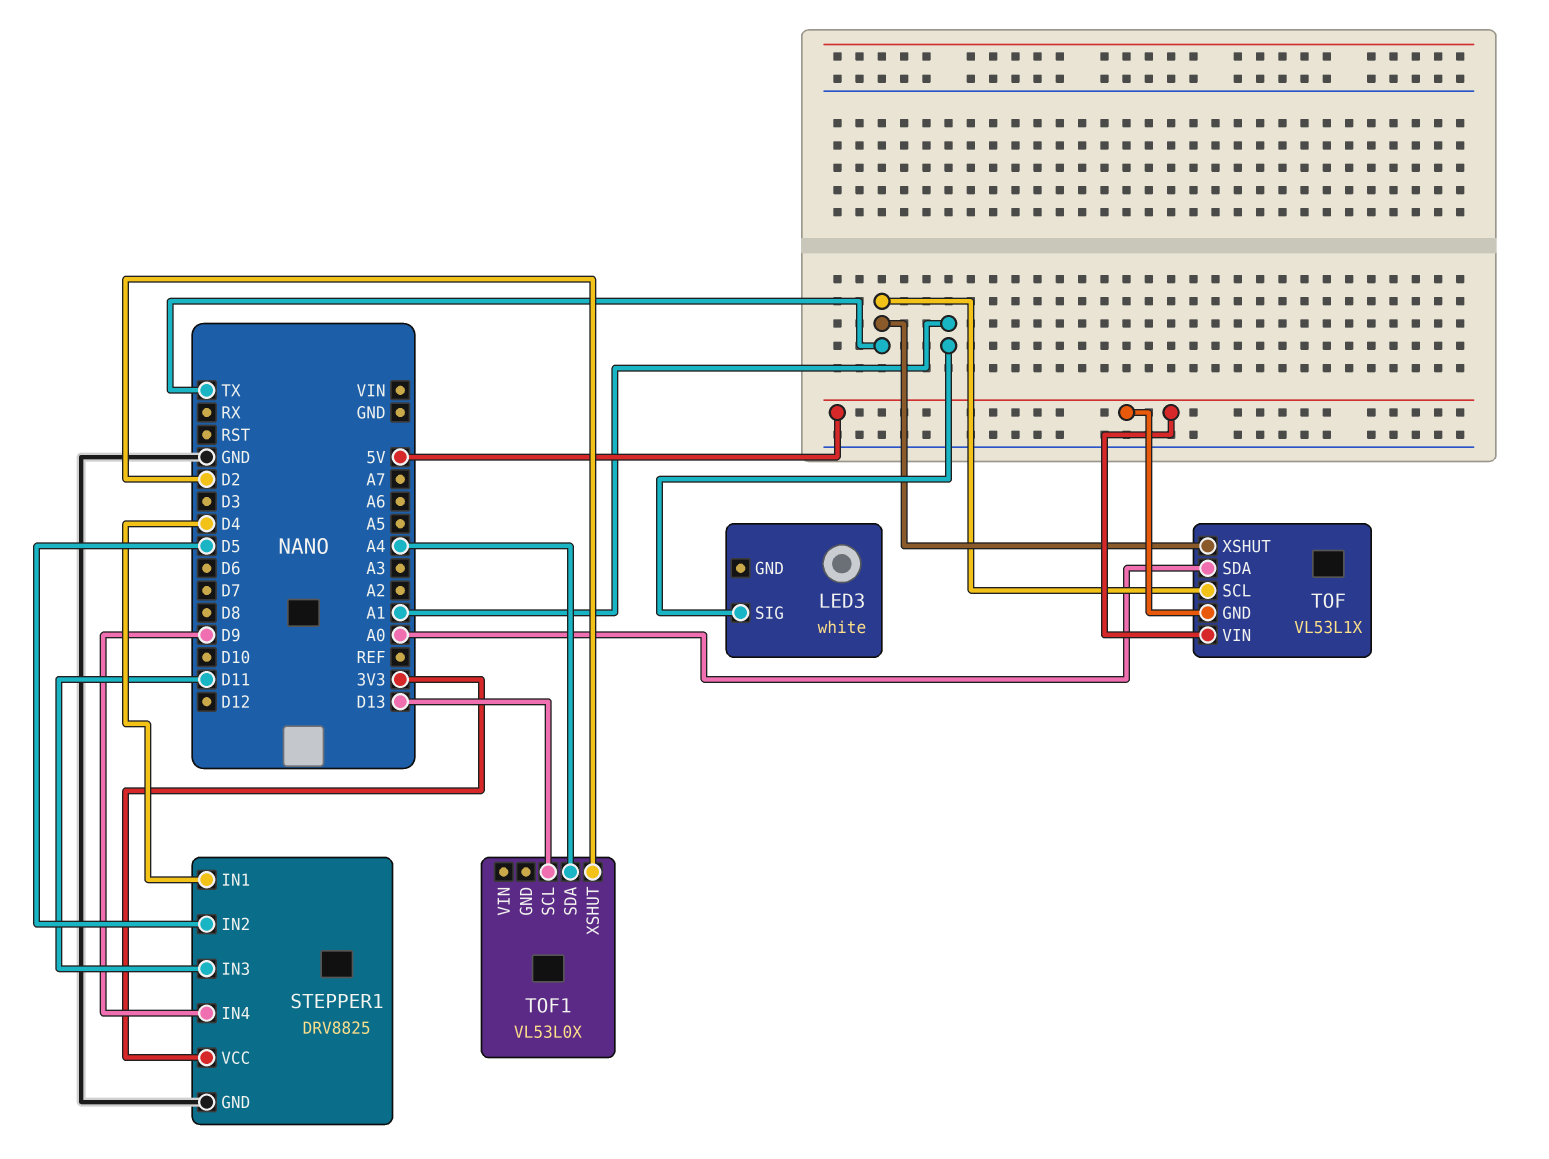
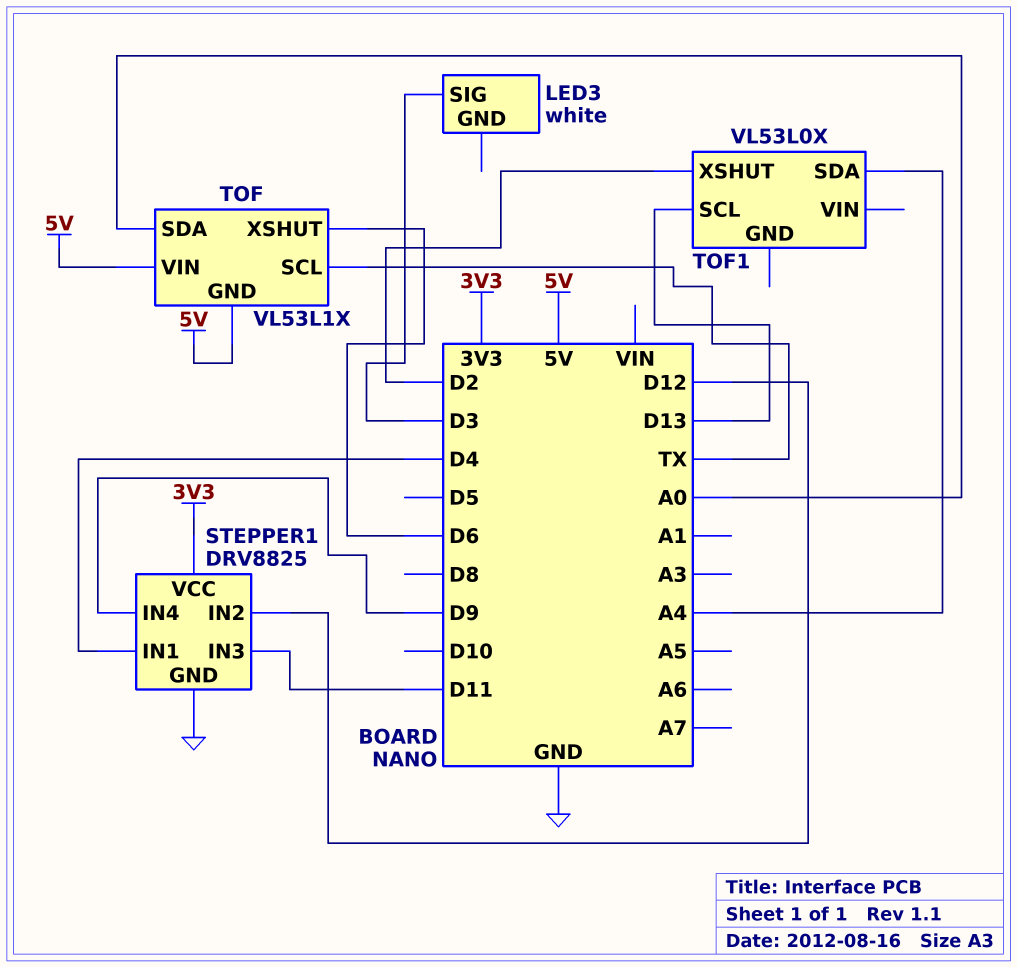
LED3 pin SIG: A1 -> D3
STEPPER1 pin IN2: D5 -> D12
TOF pin XSHUT: TX -> D6

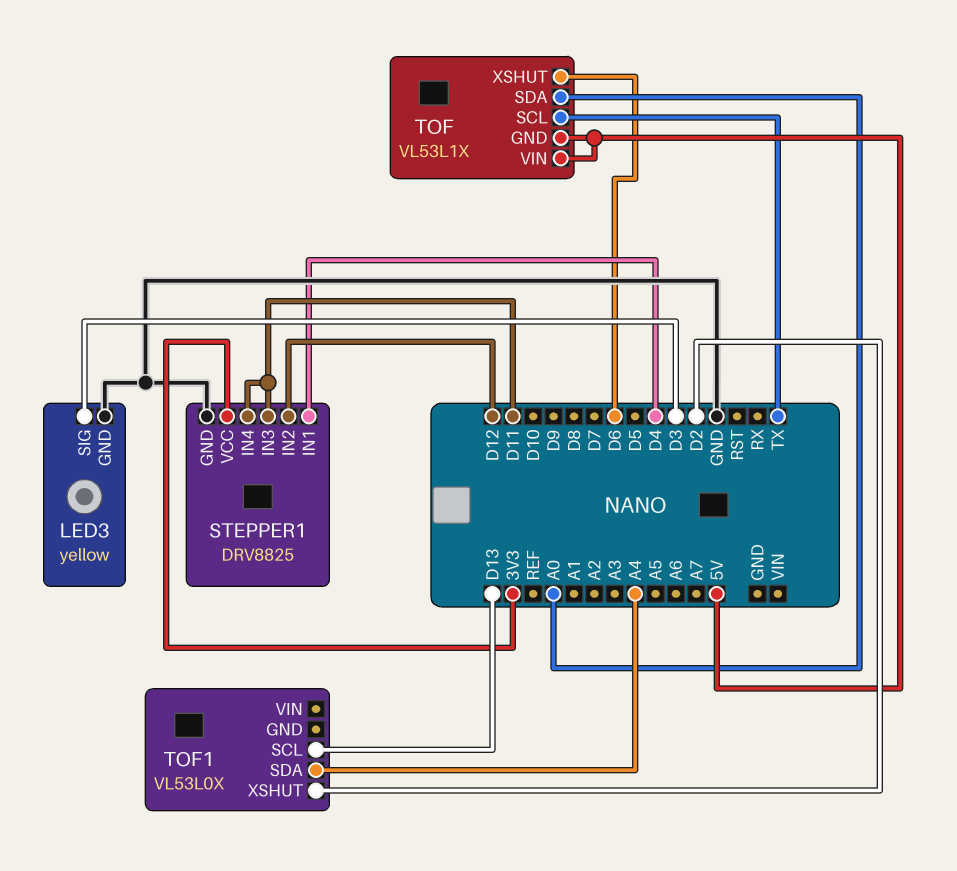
LED3: white -> yellow
LED3 pin GND: none -> GND
STEPPER1 pin IN4: D9 -> D11

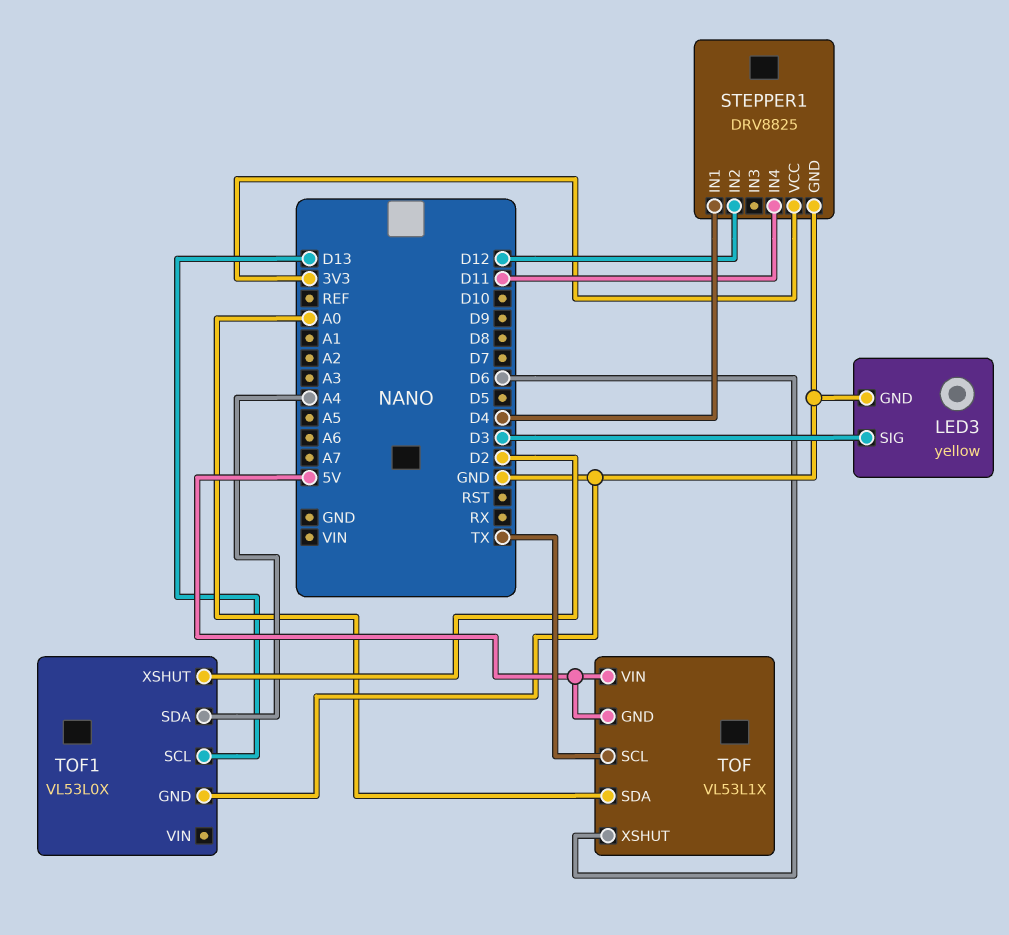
STEPPER1 pin IN3: D11 -> none
TOF1 pin GND: none -> GND

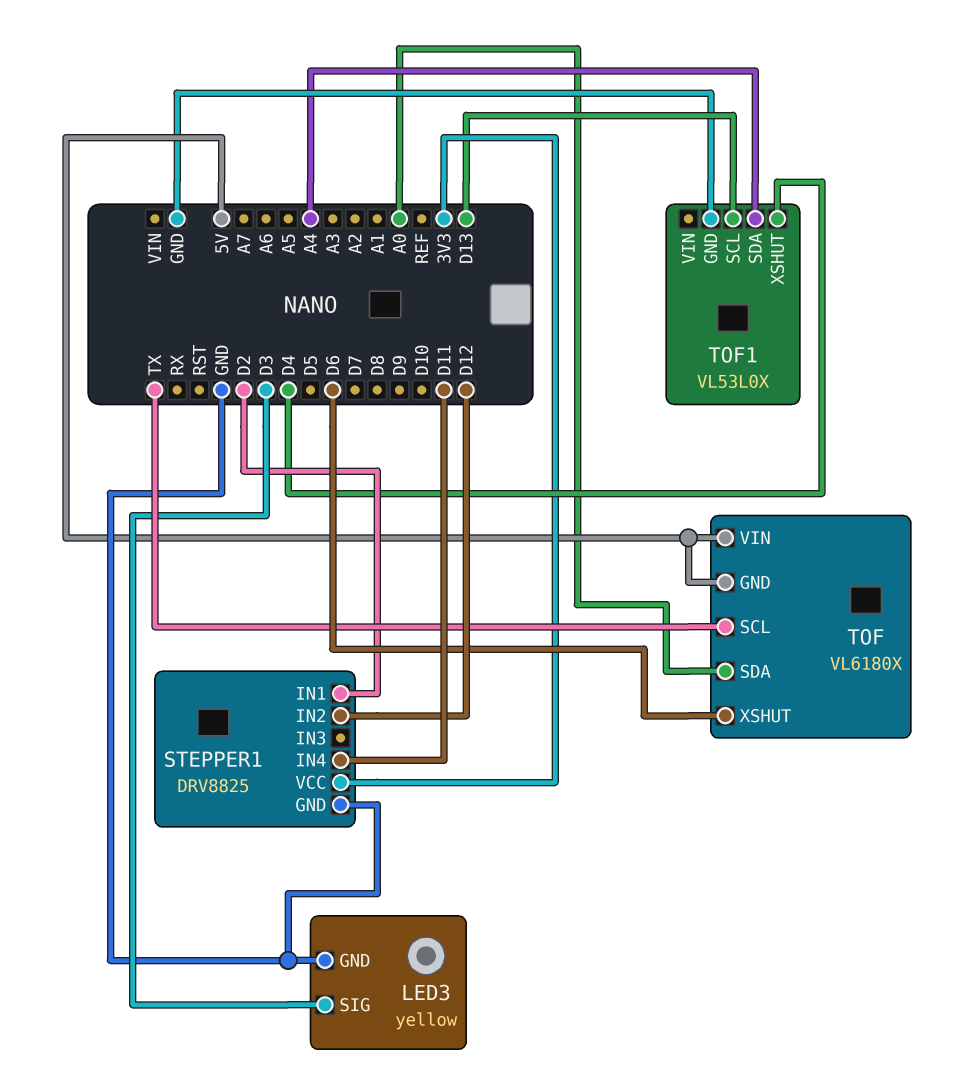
STEPPER1 pin IN1: D4 -> D2
TOF: VL53L1X -> VL6180X
TOF1 pin XSHUT: D2 -> D4

